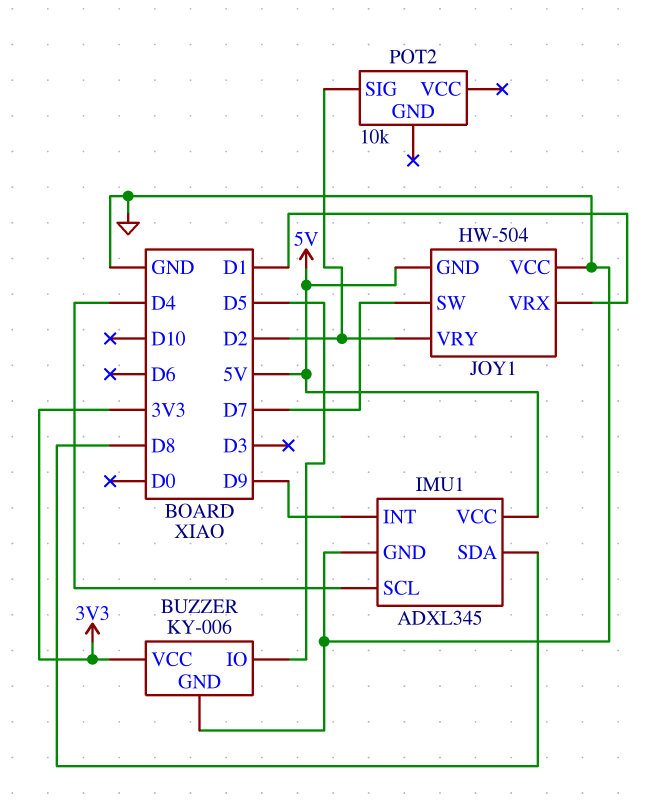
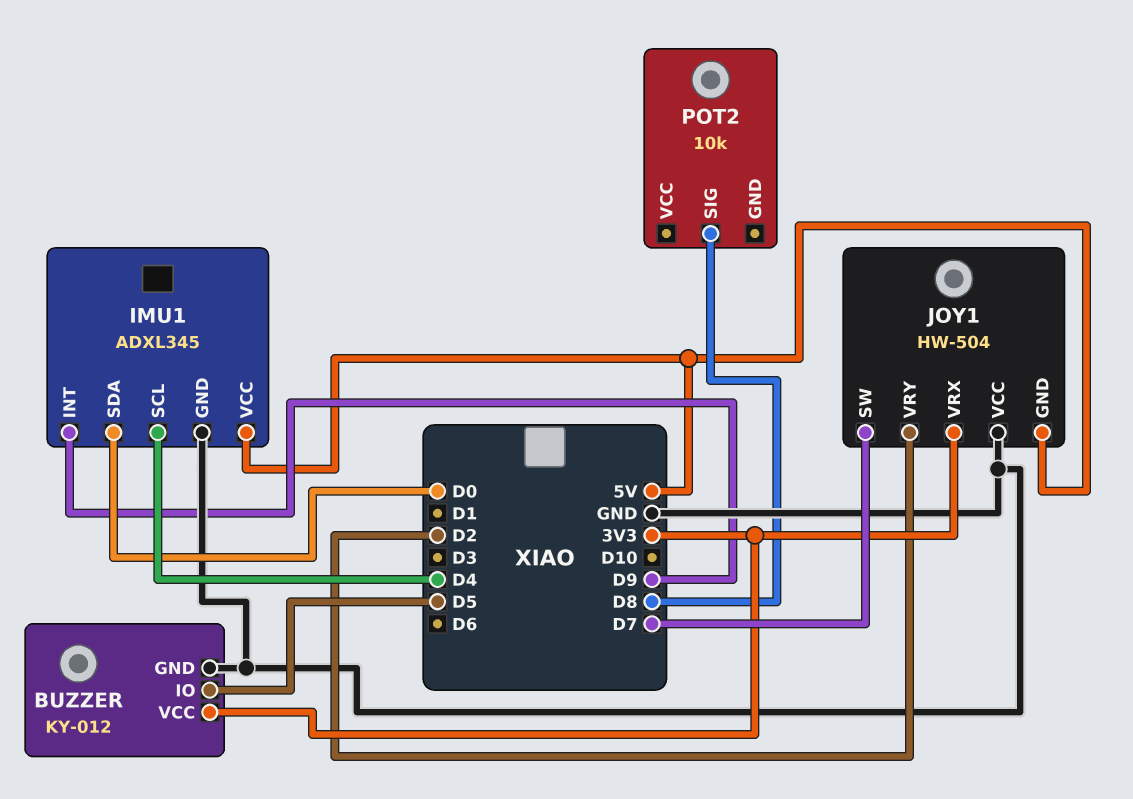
BUZZER: KY-006 -> KY-012
IMU1 pin SDA: D8 -> D0
JOY1 pin VRX: D1 -> 3V3
POT2 pin SIG: D2 -> D8

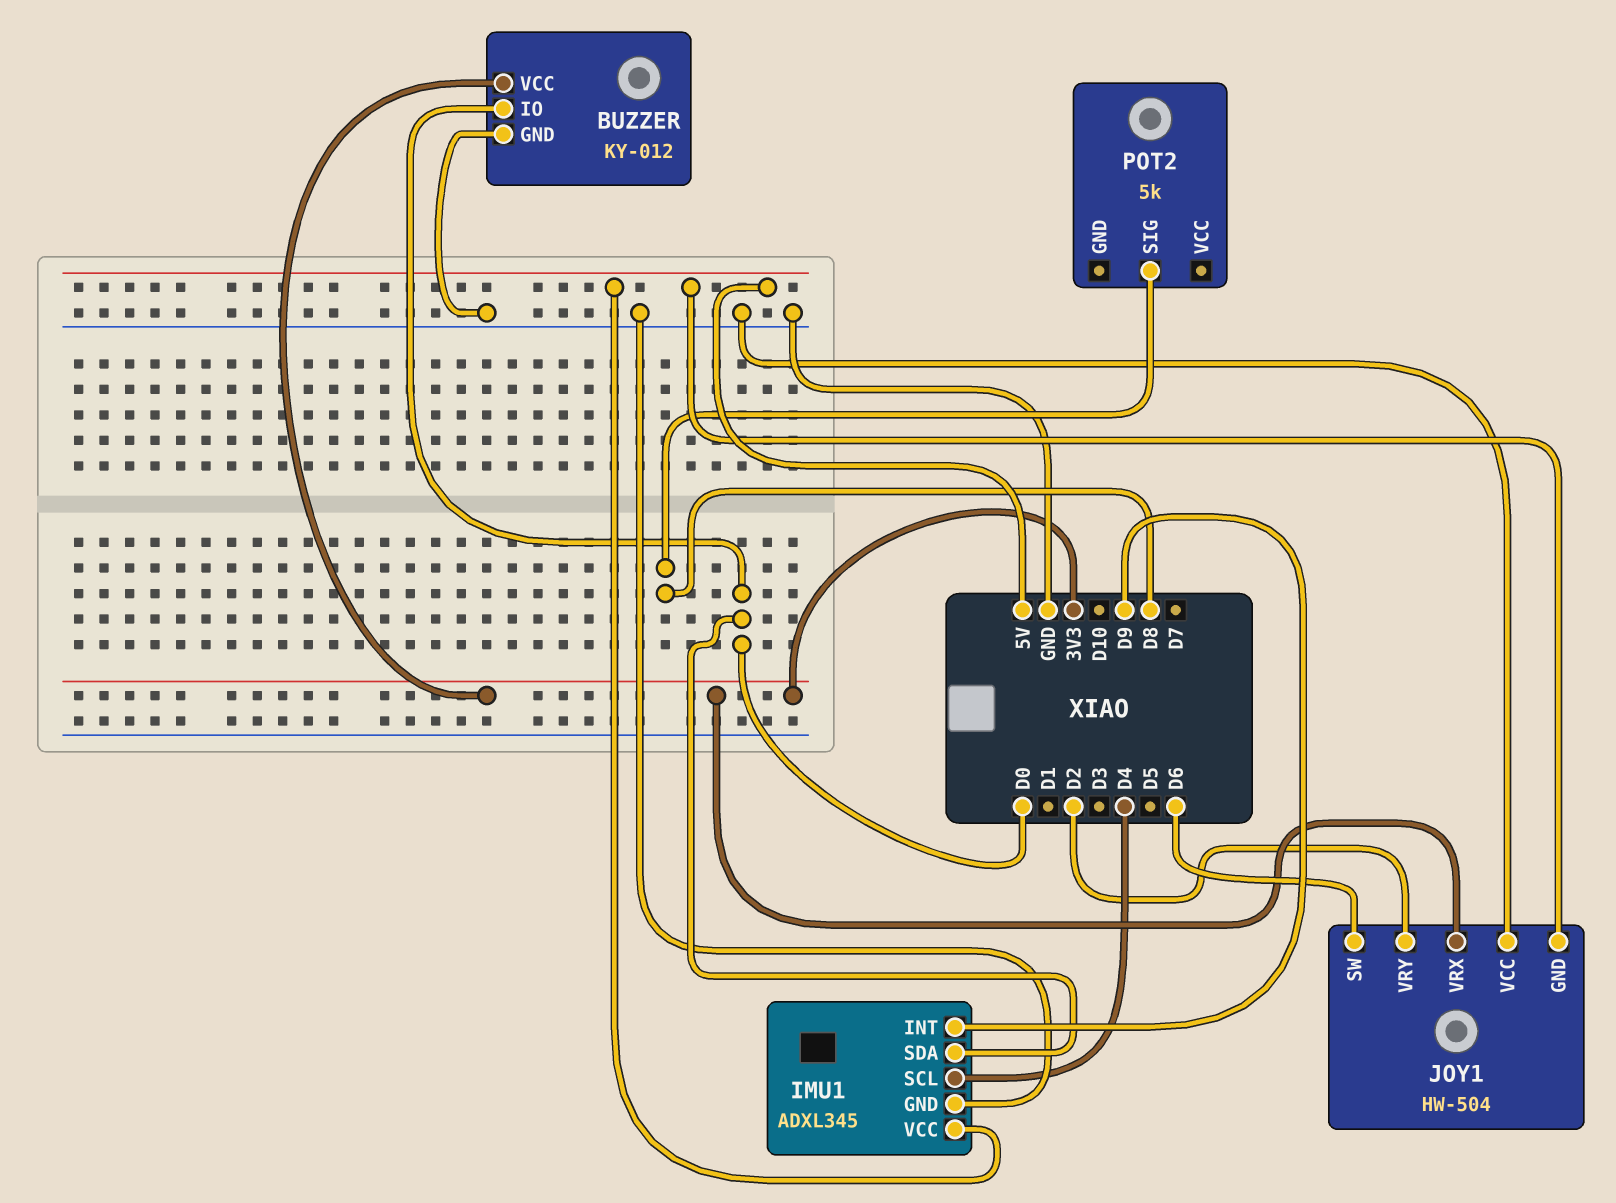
BUZZER pin IO: D5 -> D0
JOY1 pin SW: D7 -> D6
POT2: 10k -> 5k

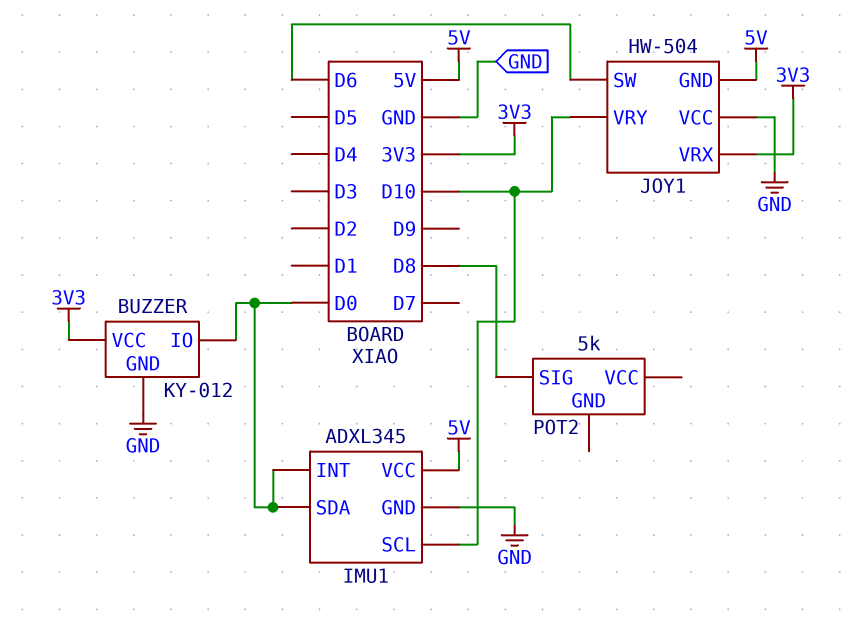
IMU1 pin INT: D9 -> D0
IMU1 pin SCL: D4 -> D10
JOY1 pin VRY: D2 -> D10

